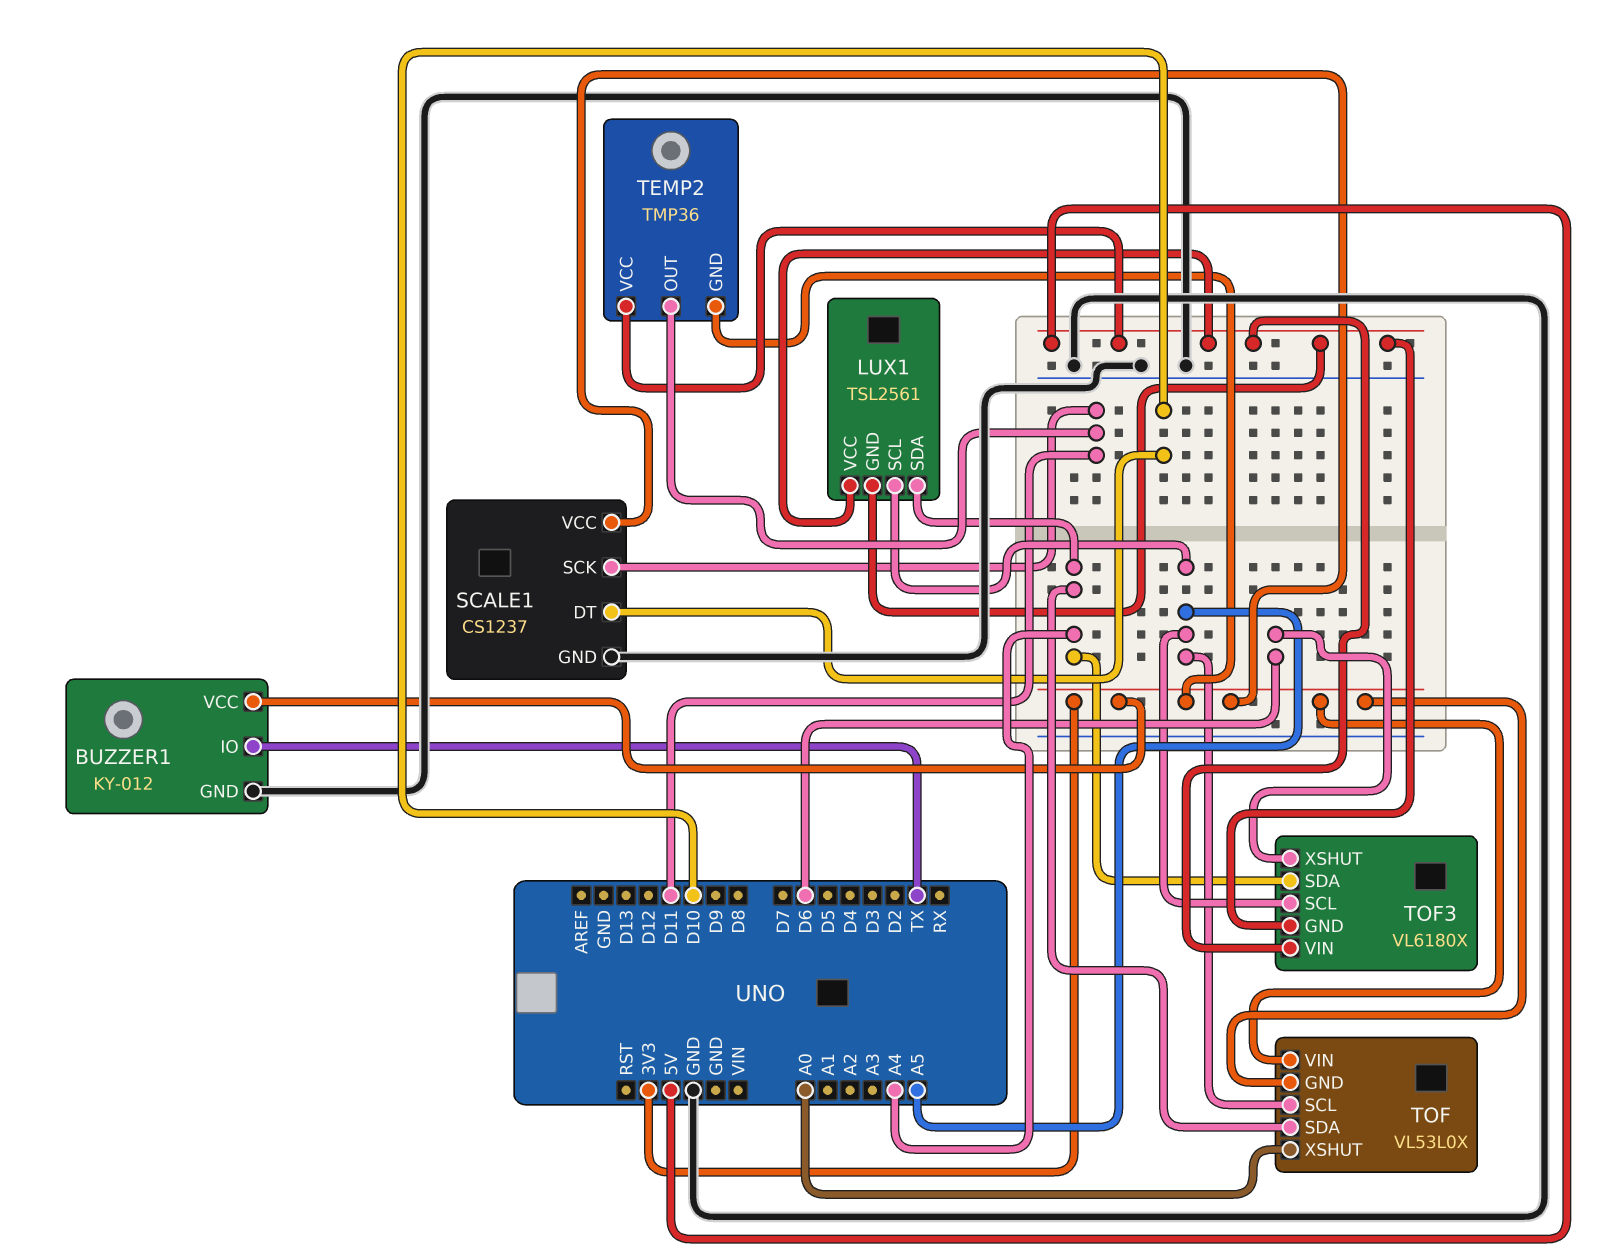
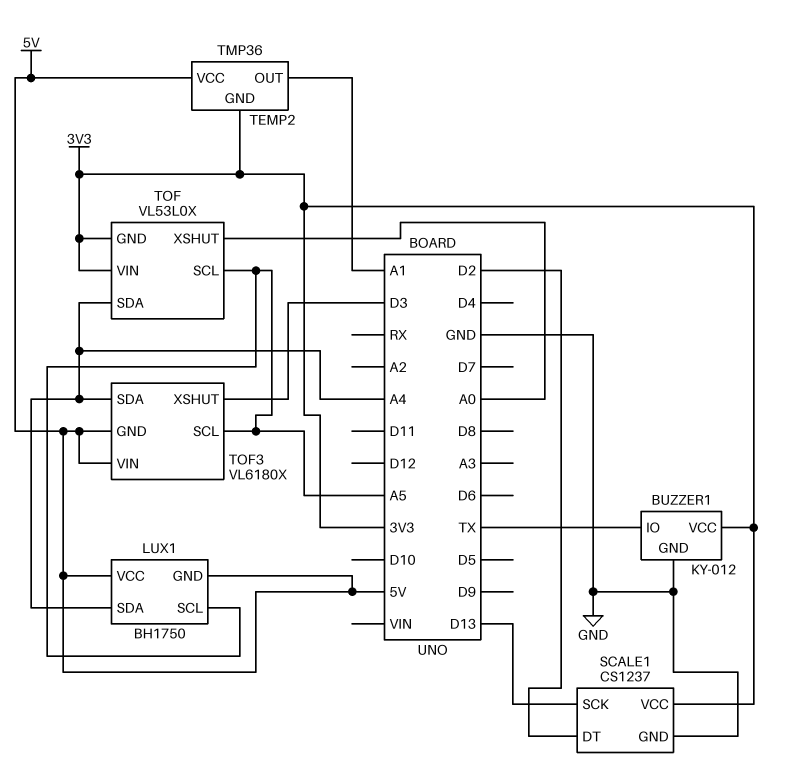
LUX1: TSL2561 -> BH1750
SCALE1 pin DT: D10 -> D2
SCALE1 pin SCK: D11 -> D13
TEMP2 pin OUT: D11 -> A1
TOF3 pin XSHUT: D6 -> D3

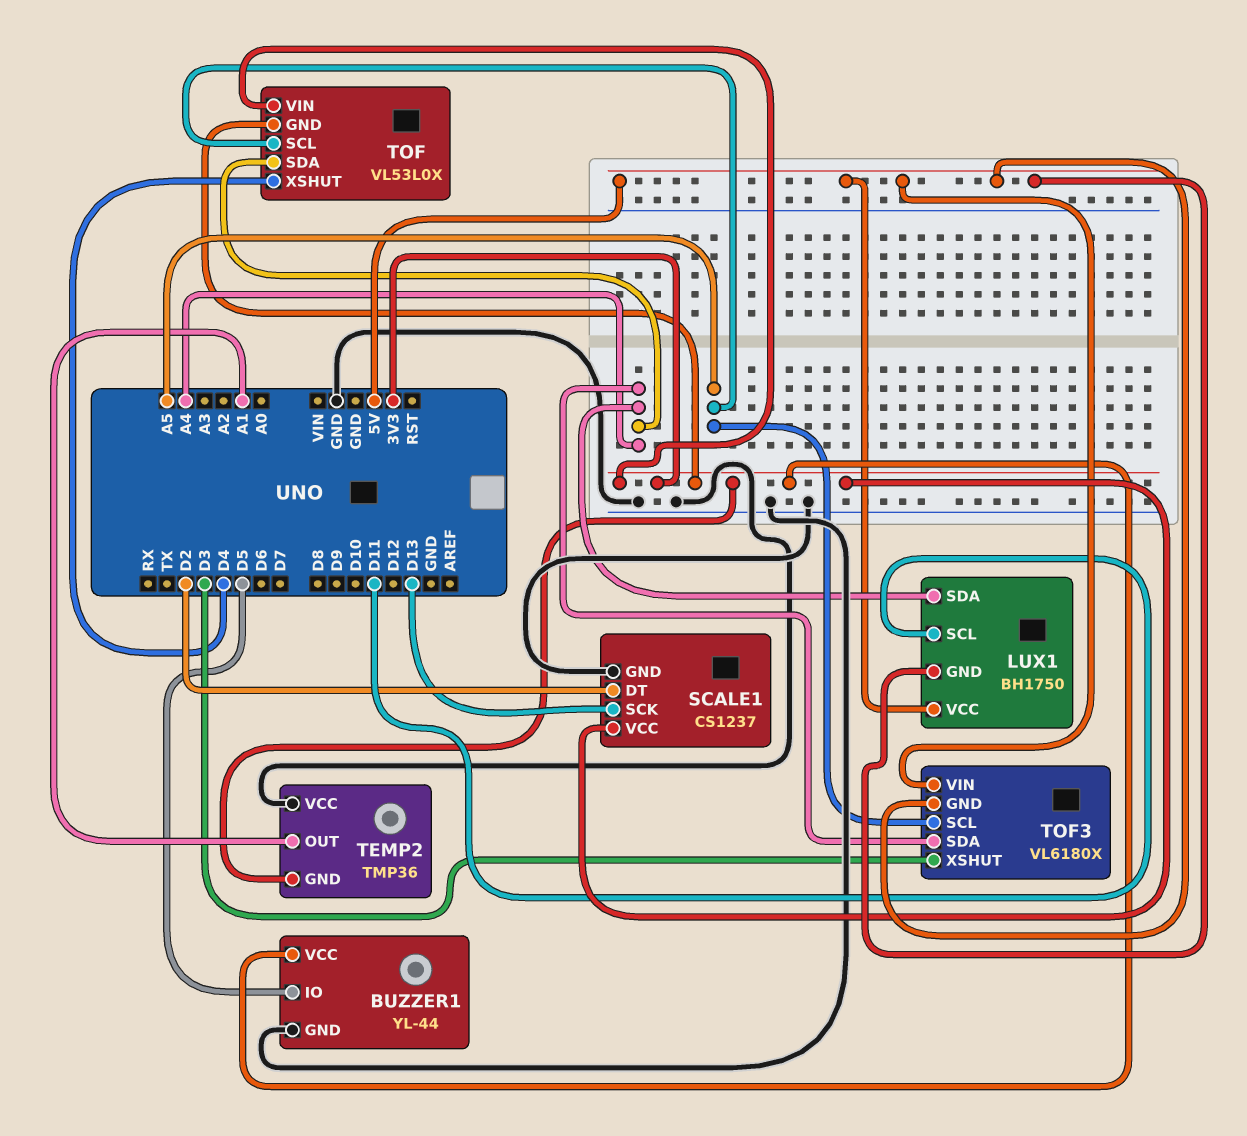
BUZZER1: KY-012 -> YL-44
BUZZER1 pin IO: TX -> D5
LUX1 pin SCL: A5 -> D11
TEMP2 pin VCC: 5V -> GND
TOF pin XSHUT: A0 -> D4

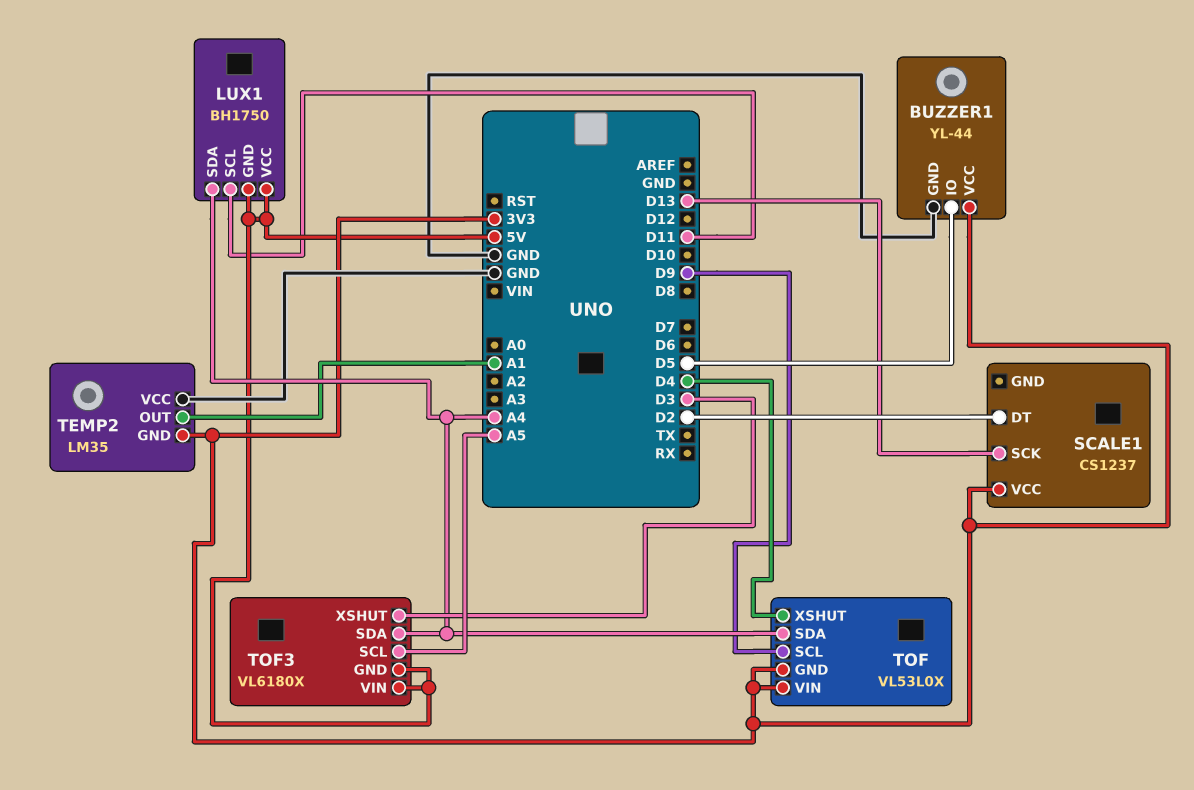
SCALE1 pin GND: GND -> none
TEMP2: TMP36 -> LM35
TOF pin SCL: A5 -> D9

